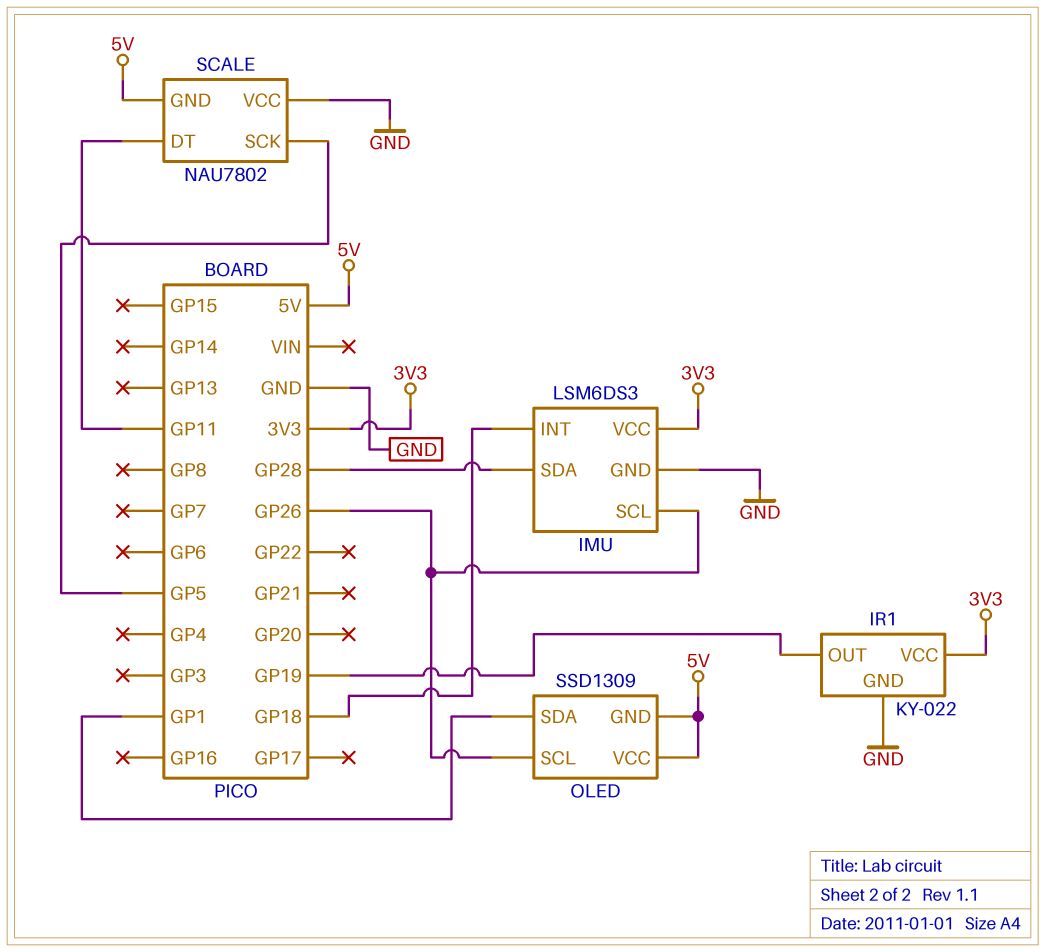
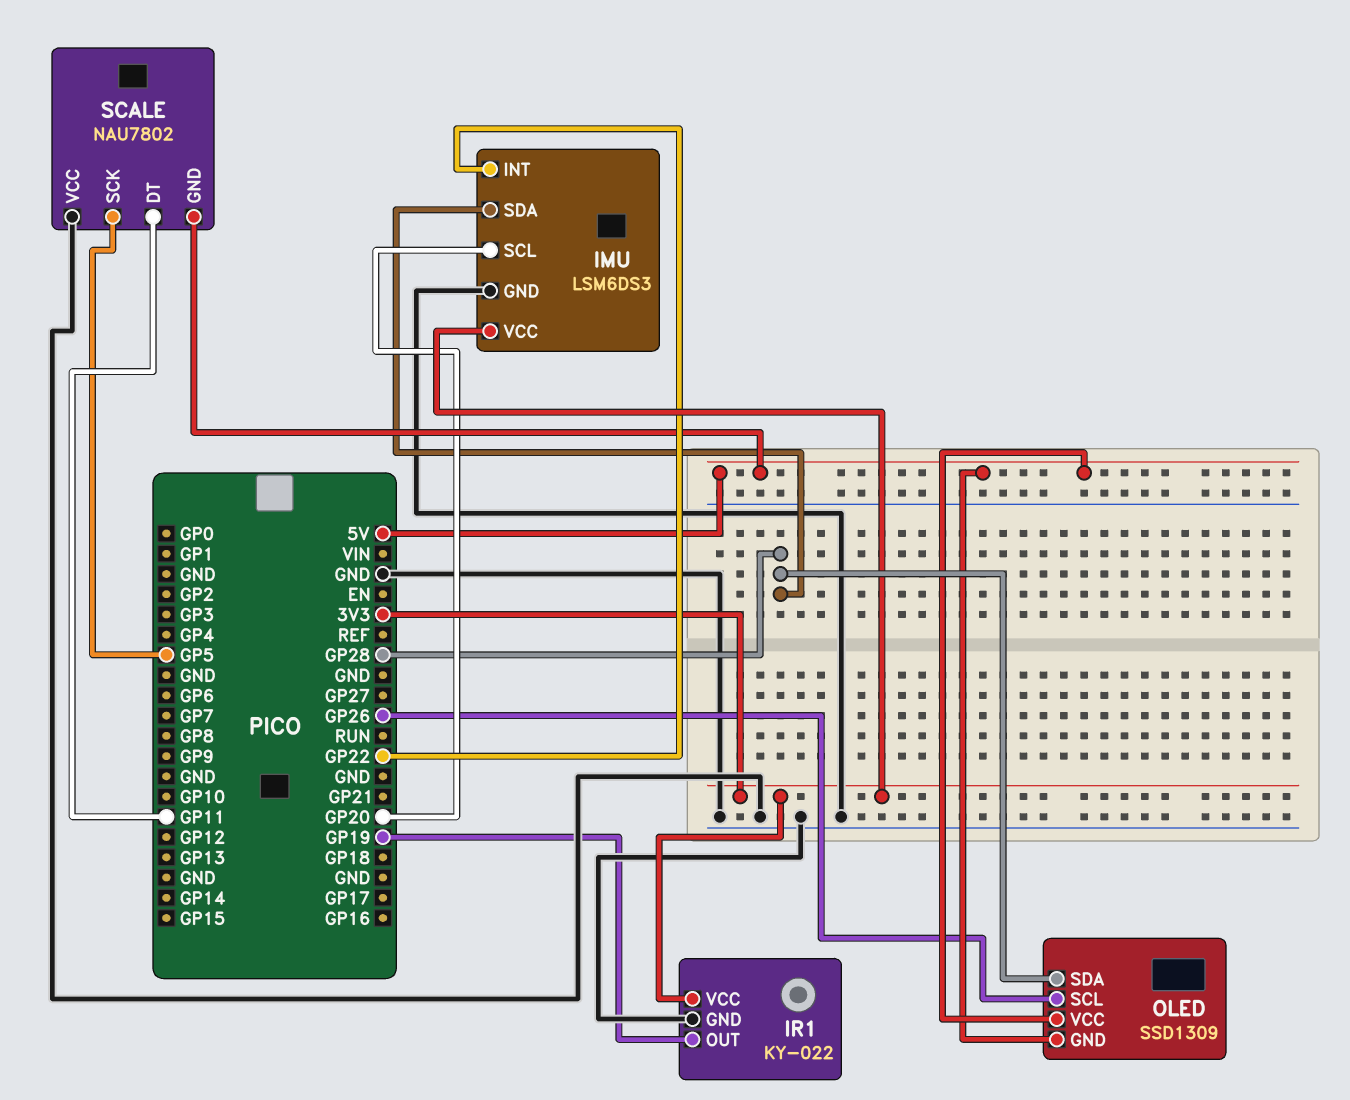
IMU pin INT: GP18 -> GP22
IMU pin SCL: GP26 -> GP20
OLED pin SDA: GP1 -> GP28

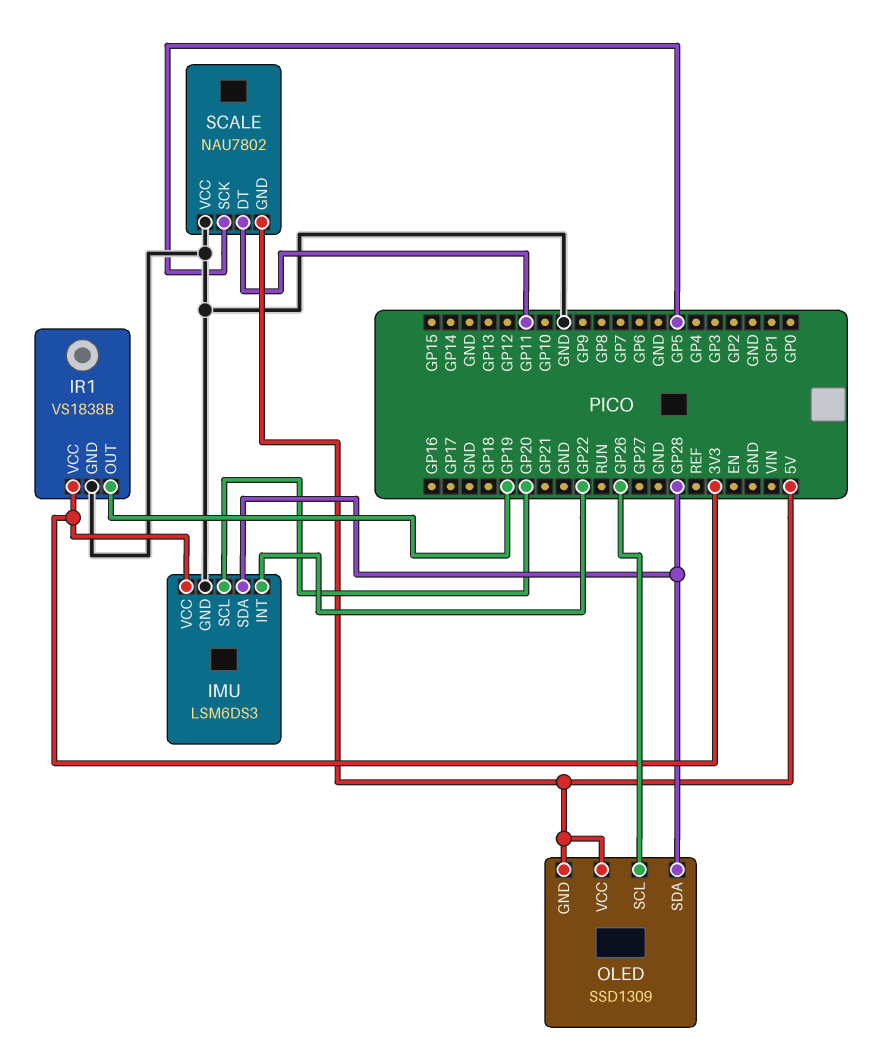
IR1: KY-022 -> VS1838B

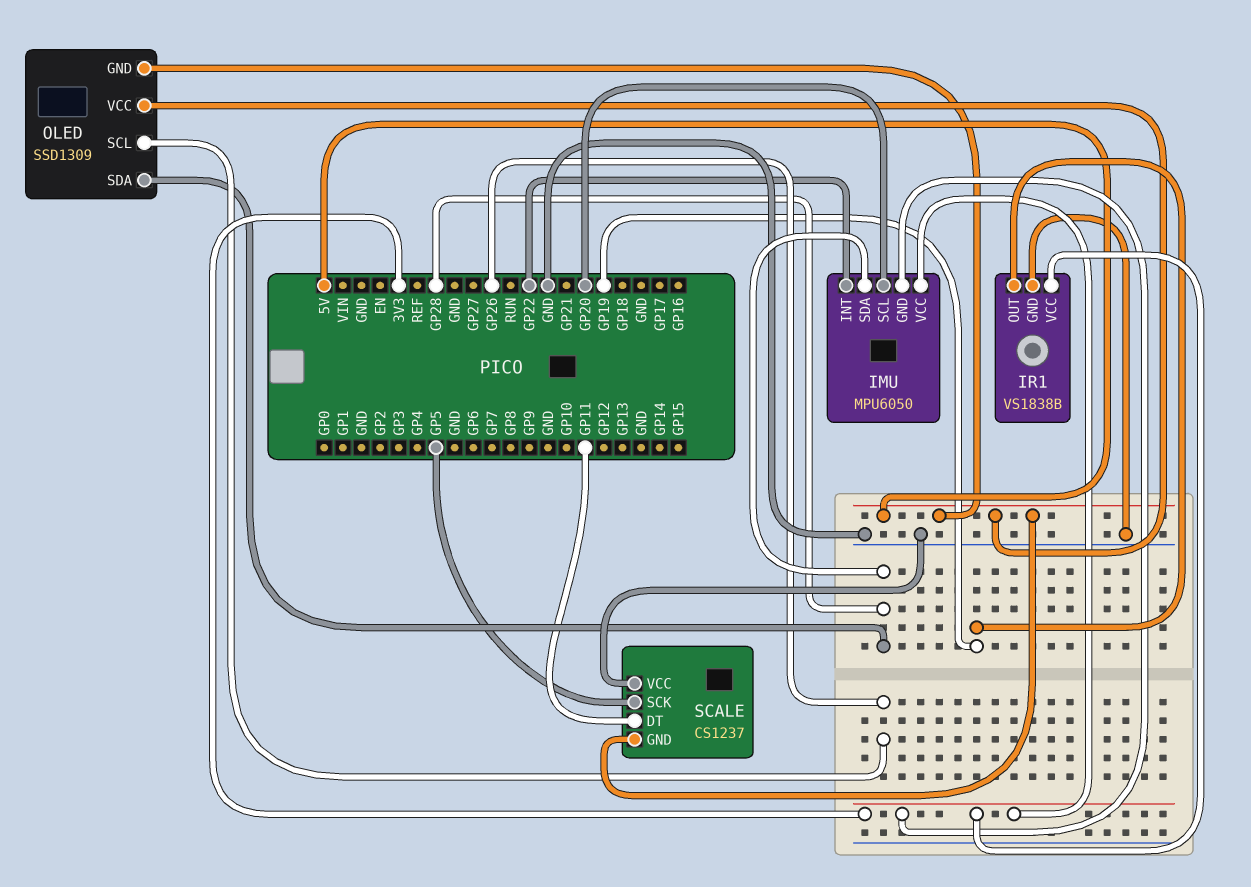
IMU: LSM6DS3 -> MPU6050
IMU pin GND: GND -> 3V3
SCALE: NAU7802 -> CS1237

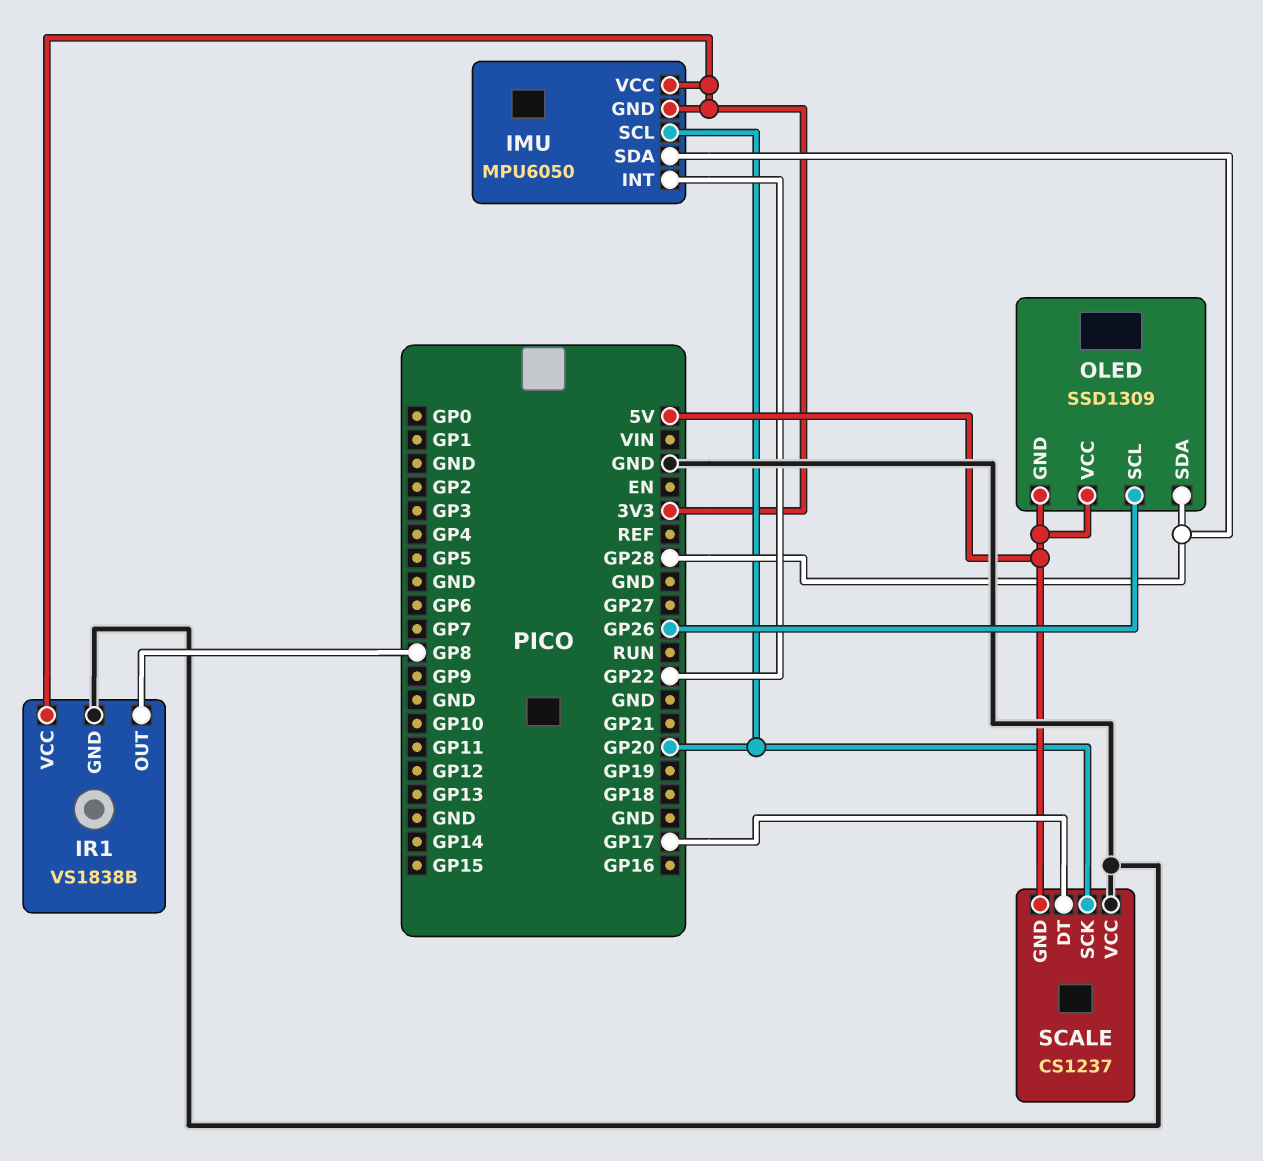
IR1 pin OUT: GP19 -> GP8
SCALE pin DT: GP11 -> GP17
SCALE pin SCK: GP5 -> GP20

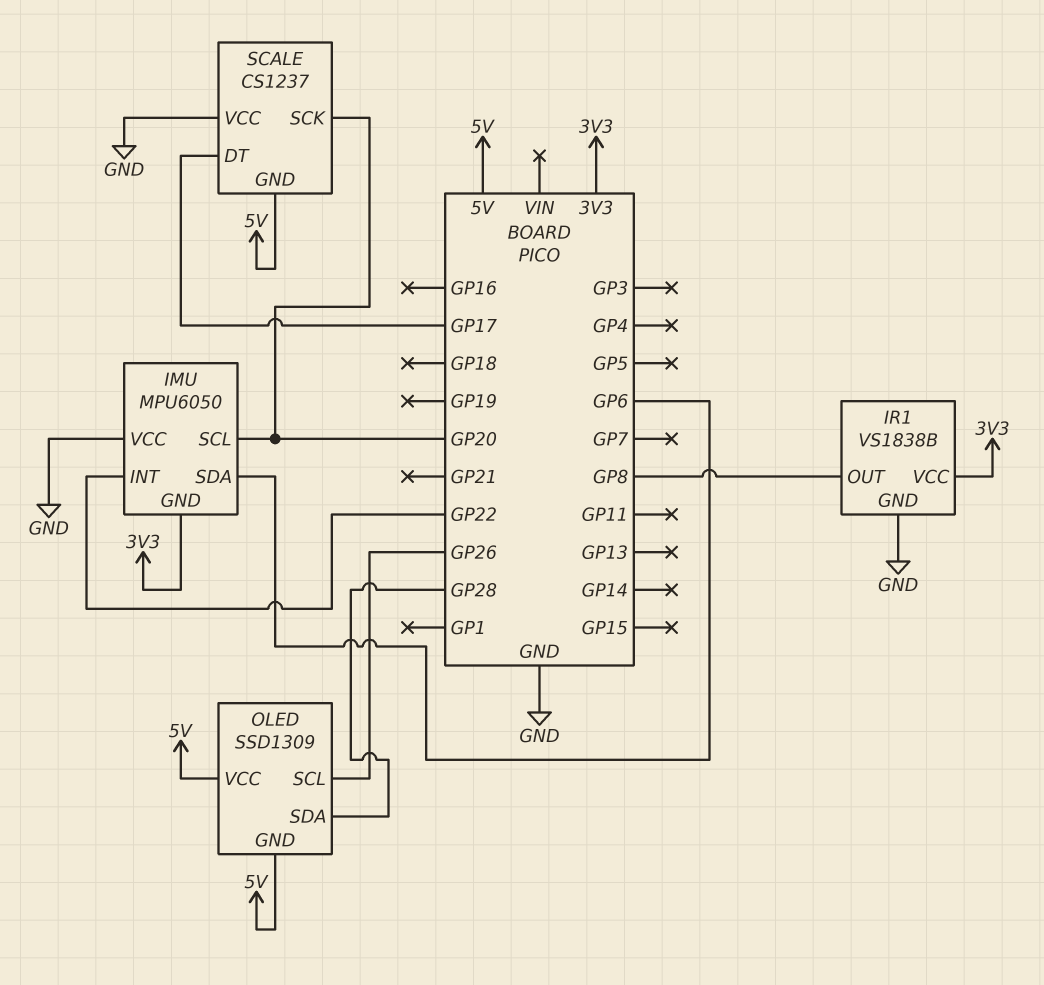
IMU pin SDA: GP28 -> GP6
IMU pin VCC: 3V3 -> GND

